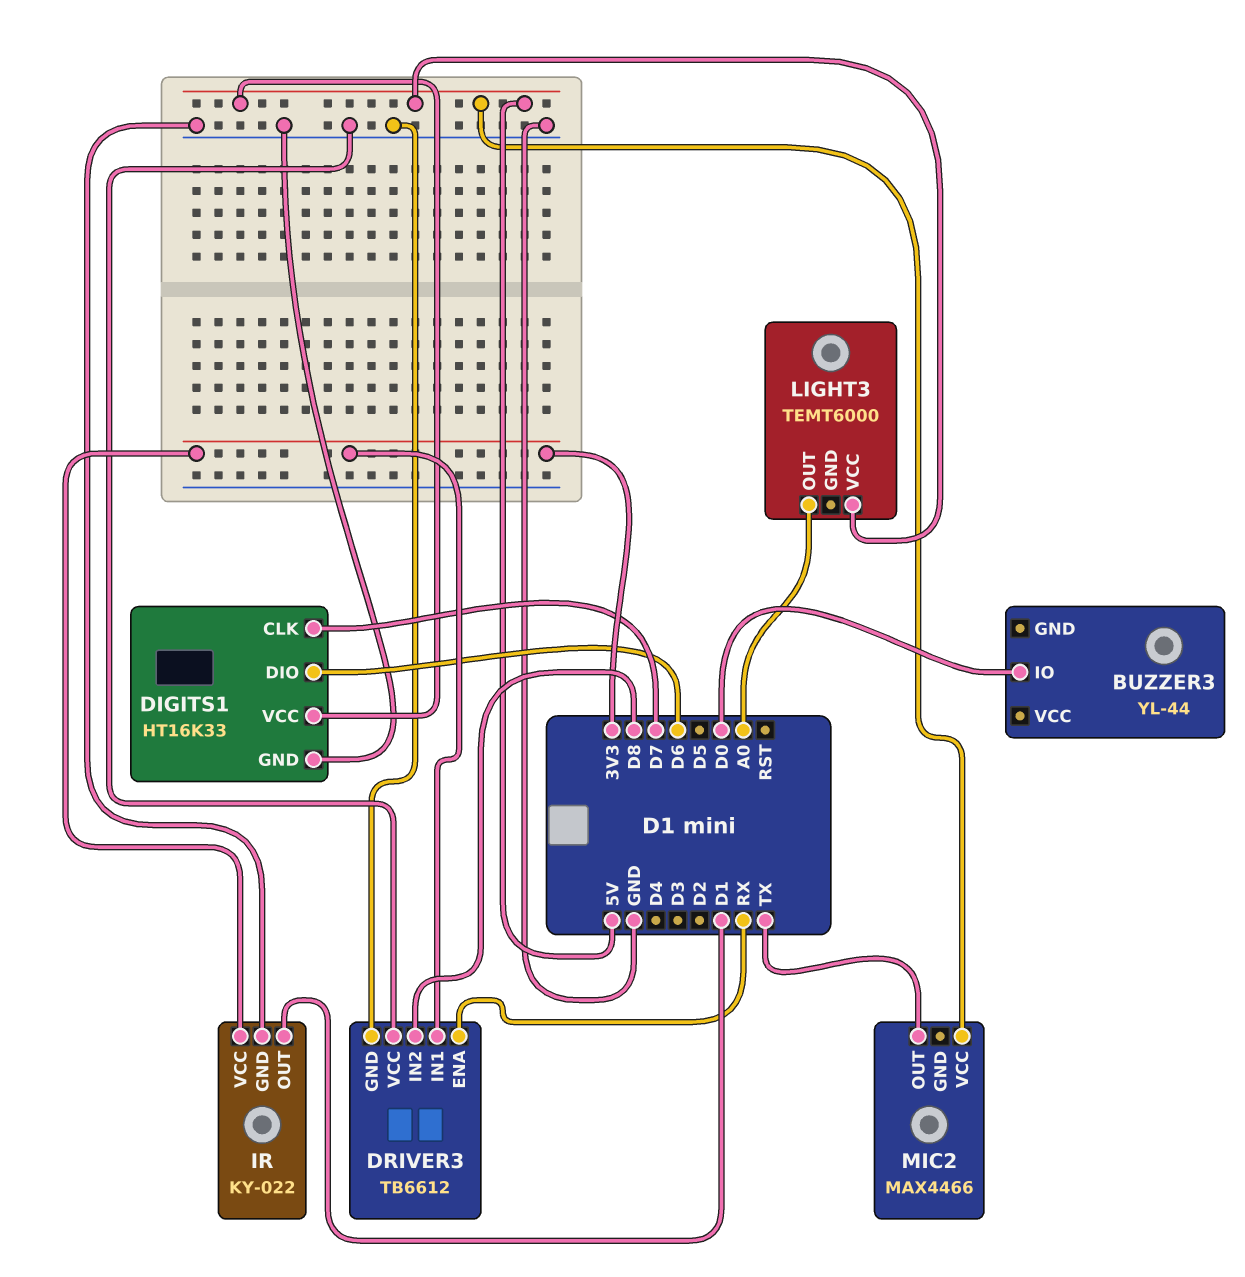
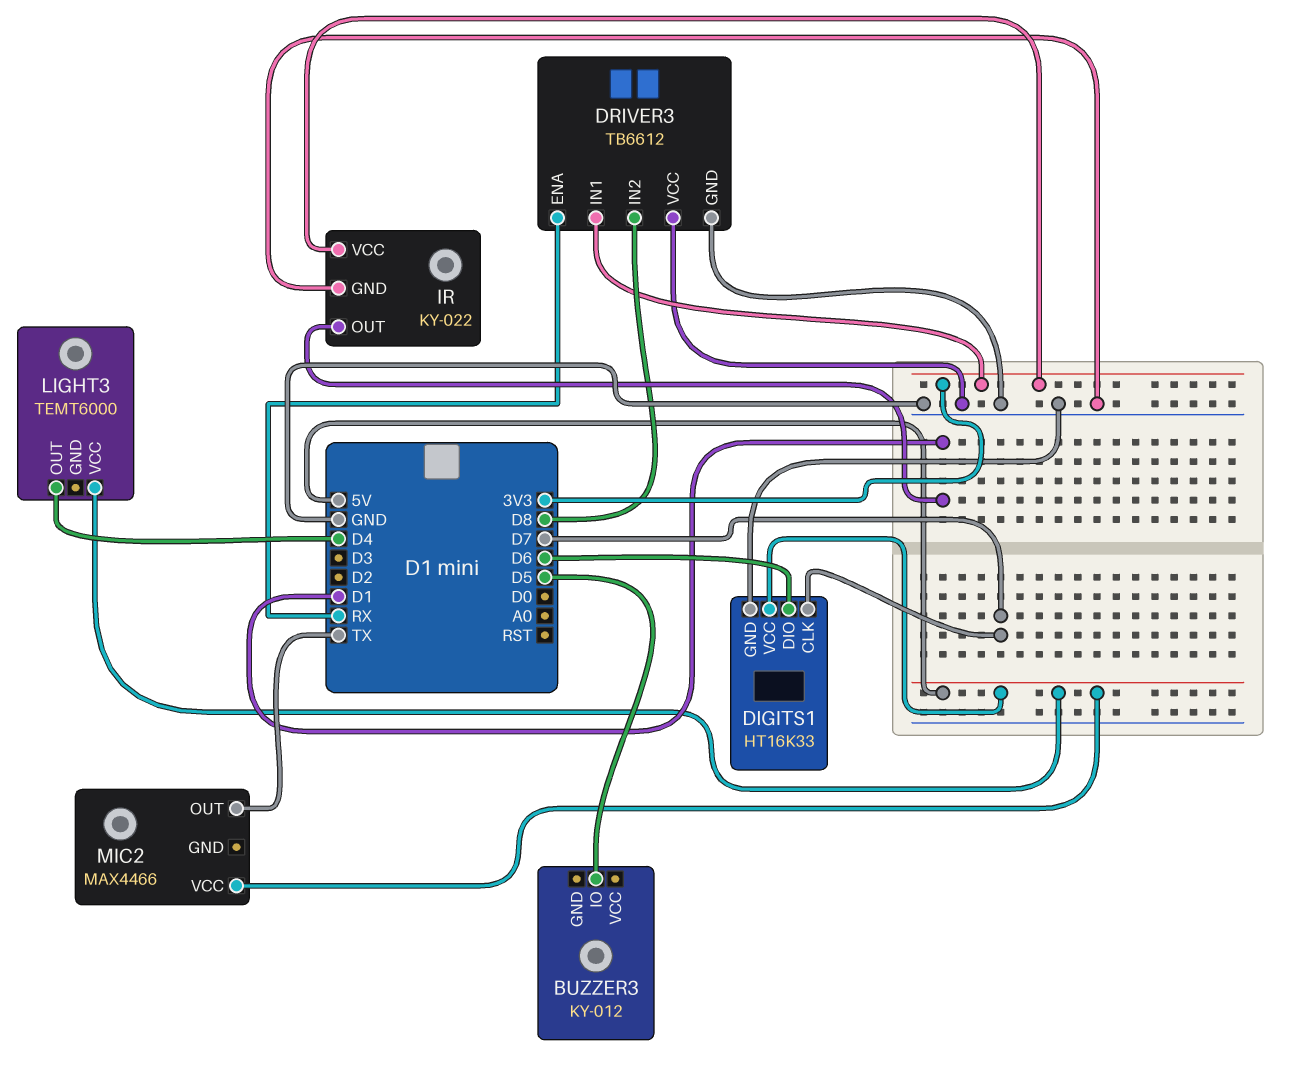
BUZZER3: YL-44 -> KY-012
BUZZER3 pin IO: D0 -> D5
LIGHT3 pin OUT: A0 -> D4

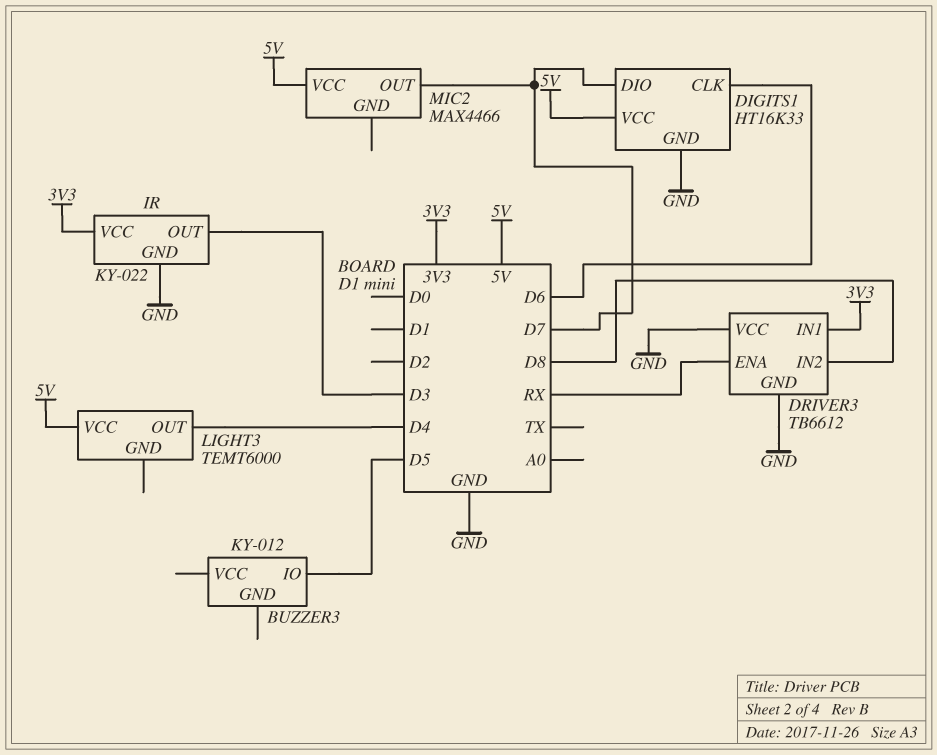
DIGITS1 pin CLK: D7 -> D6
DIGITS1 pin DIO: D6 -> D7
IR pin OUT: D1 -> D3
MIC2 pin OUT: TX -> D7

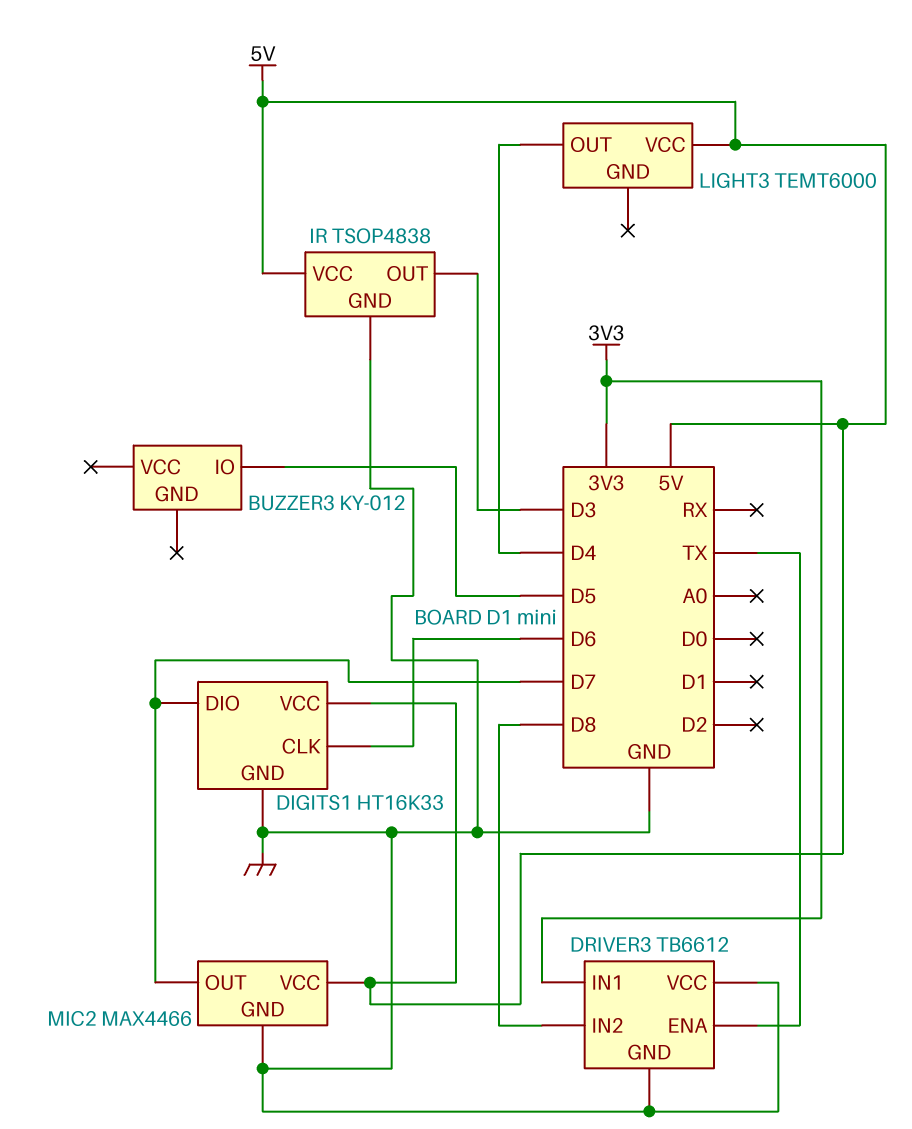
DRIVER3 pin ENA: RX -> TX
IR: KY-022 -> TSOP4838
IR pin VCC: 3V3 -> 5V
MIC2 pin GND: none -> GND

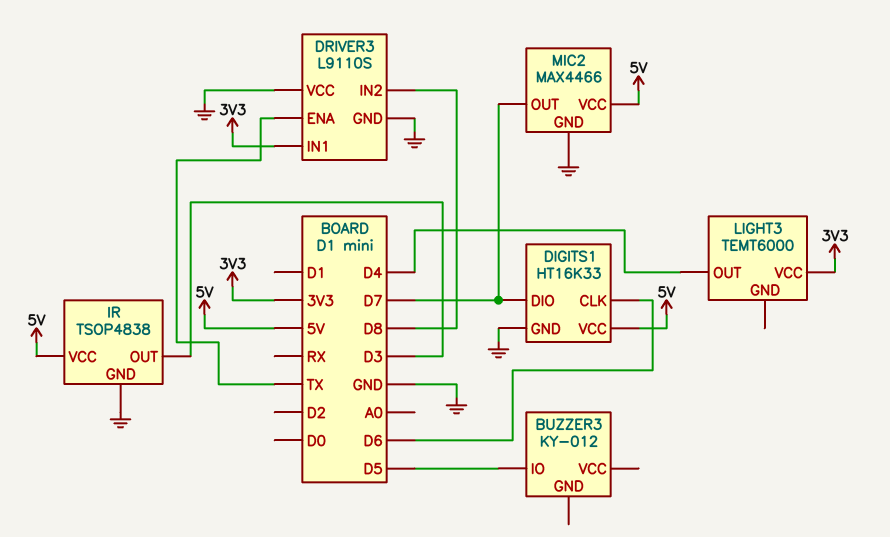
DRIVER3: TB6612 -> L9110S
LIGHT3 pin VCC: 5V -> 3V3

